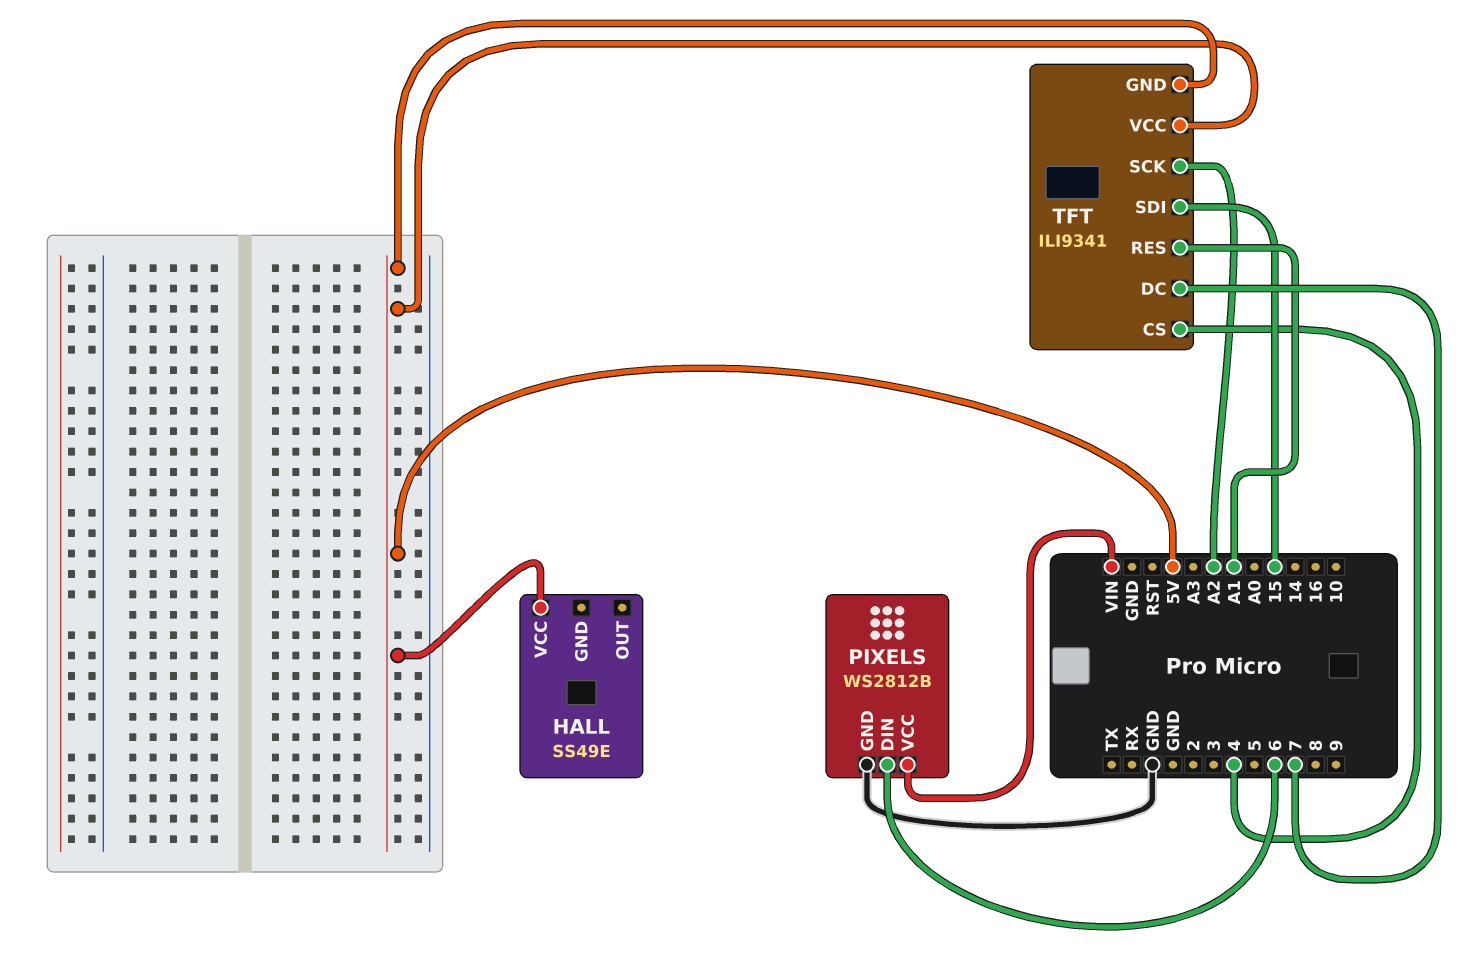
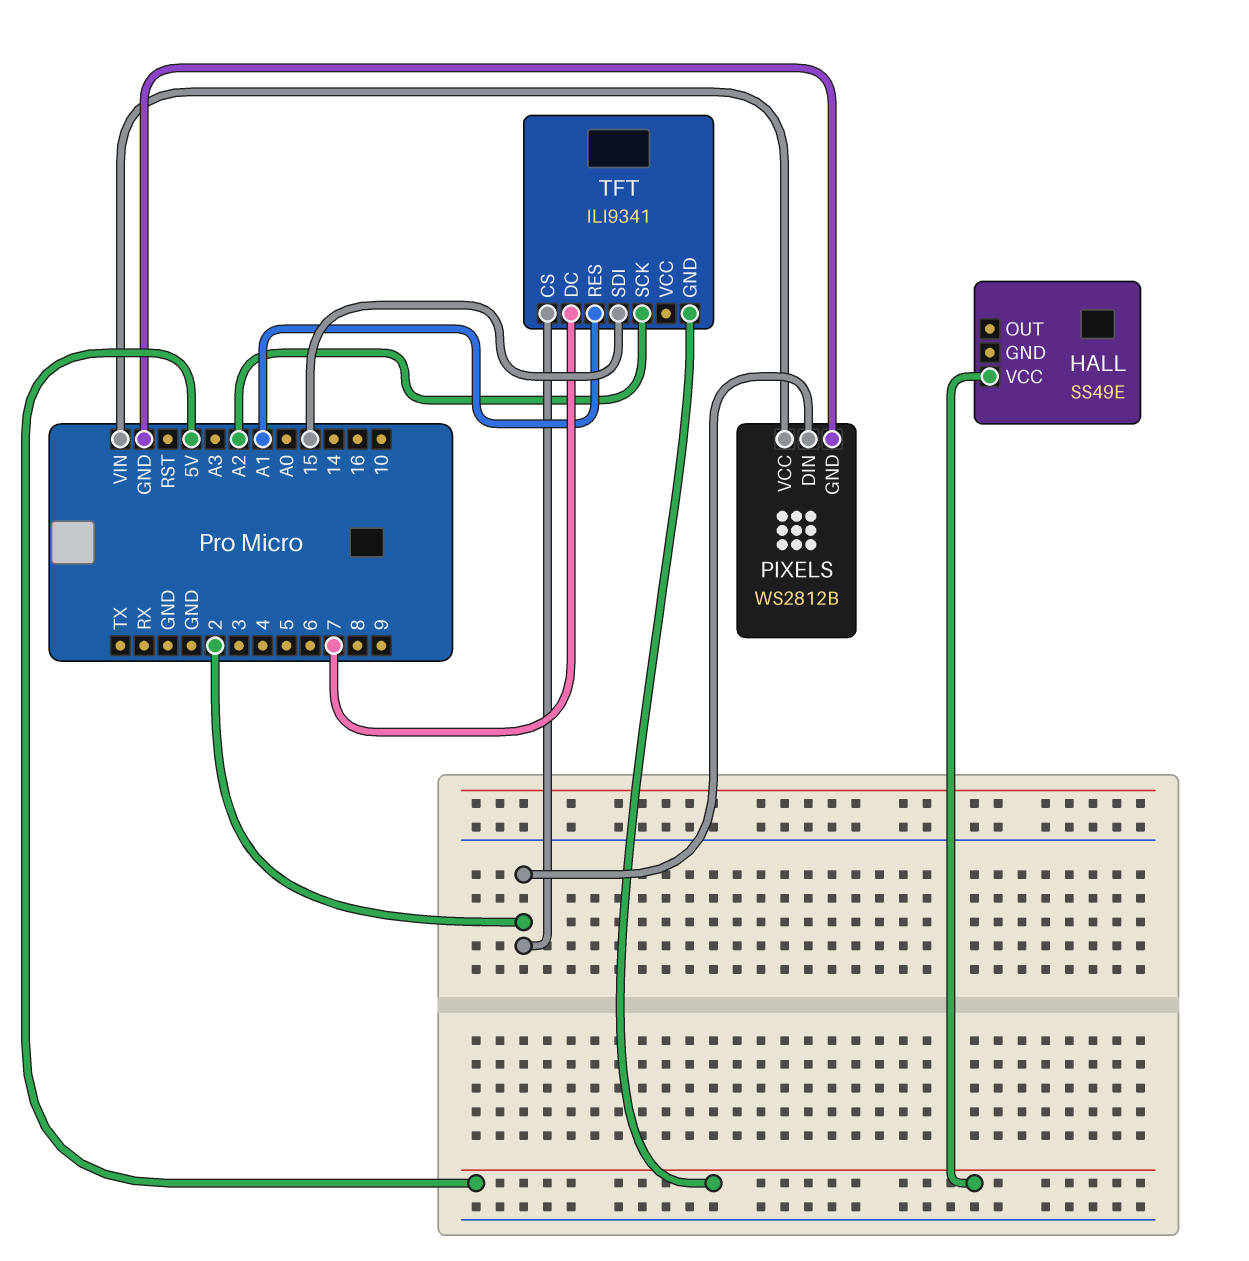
PIXELS pin DIN: 6 -> 2
TFT pin CS: 4 -> 2
TFT pin VCC: 5V -> none

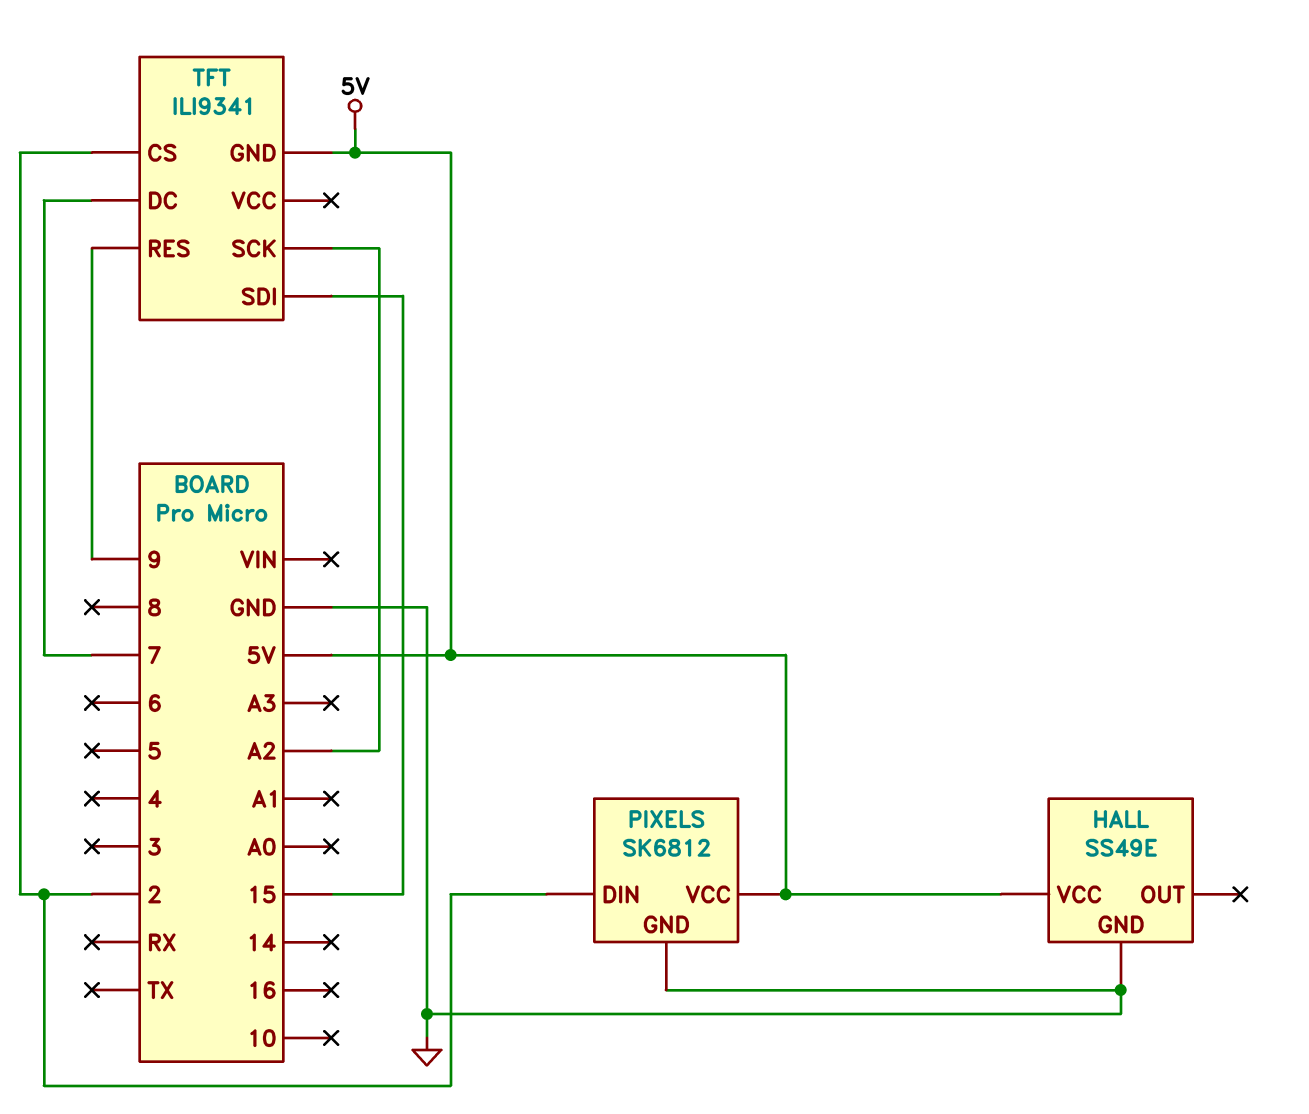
HALL pin GND: none -> GND
PIXELS: WS2812B -> SK6812
PIXELS pin VCC: VIN -> 5V
TFT pin RES: A1 -> 9

